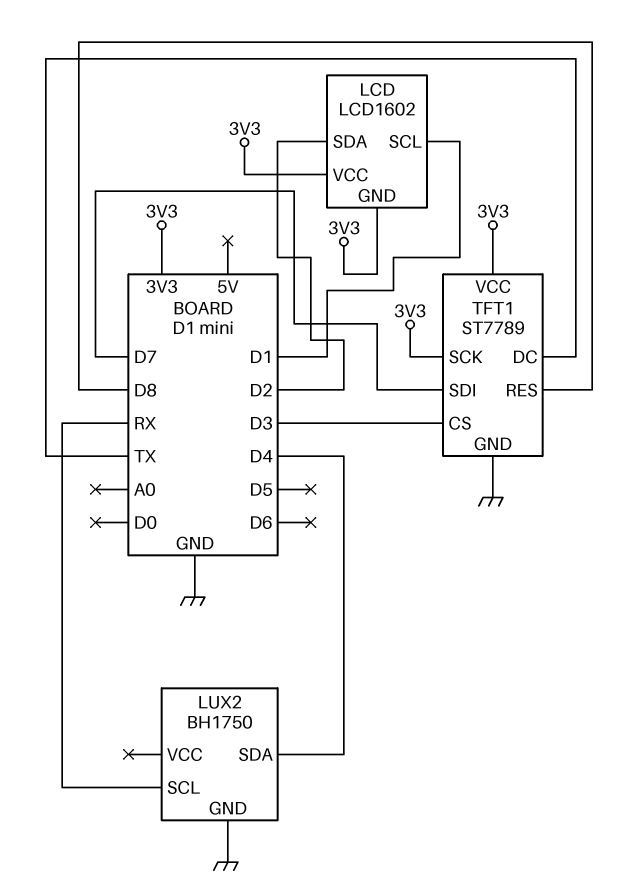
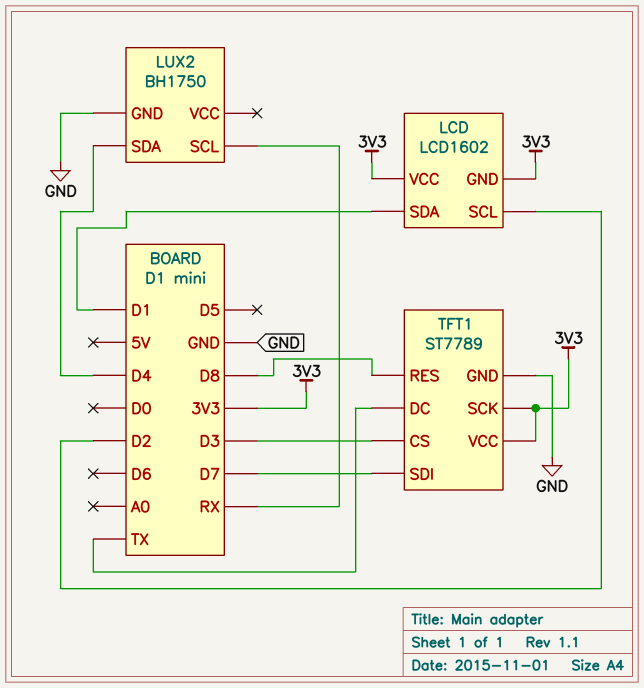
LCD pin SCL: D1 -> D2
LCD pin SDA: D2 -> D1

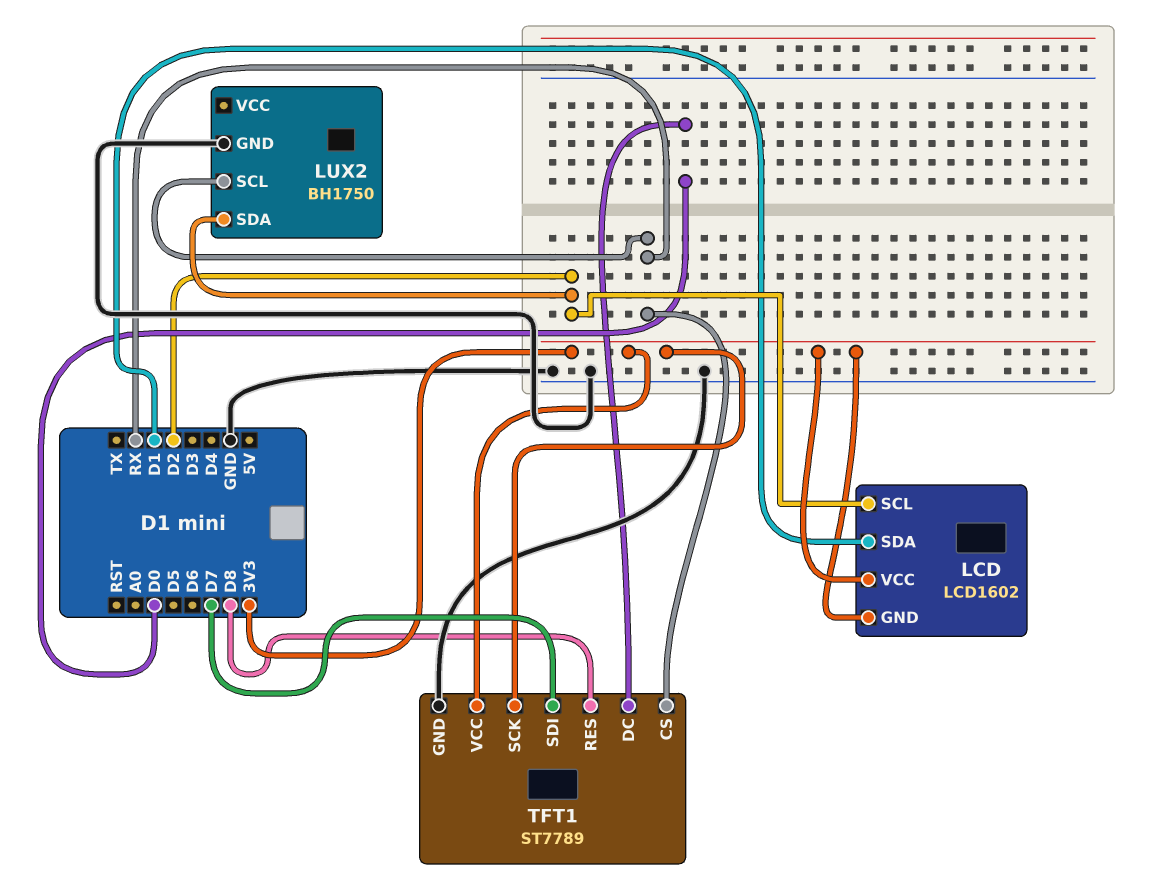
LUX2 pin SDA: D4 -> D2
TFT1 pin CS: D3 -> RX
TFT1 pin DC: TX -> D0

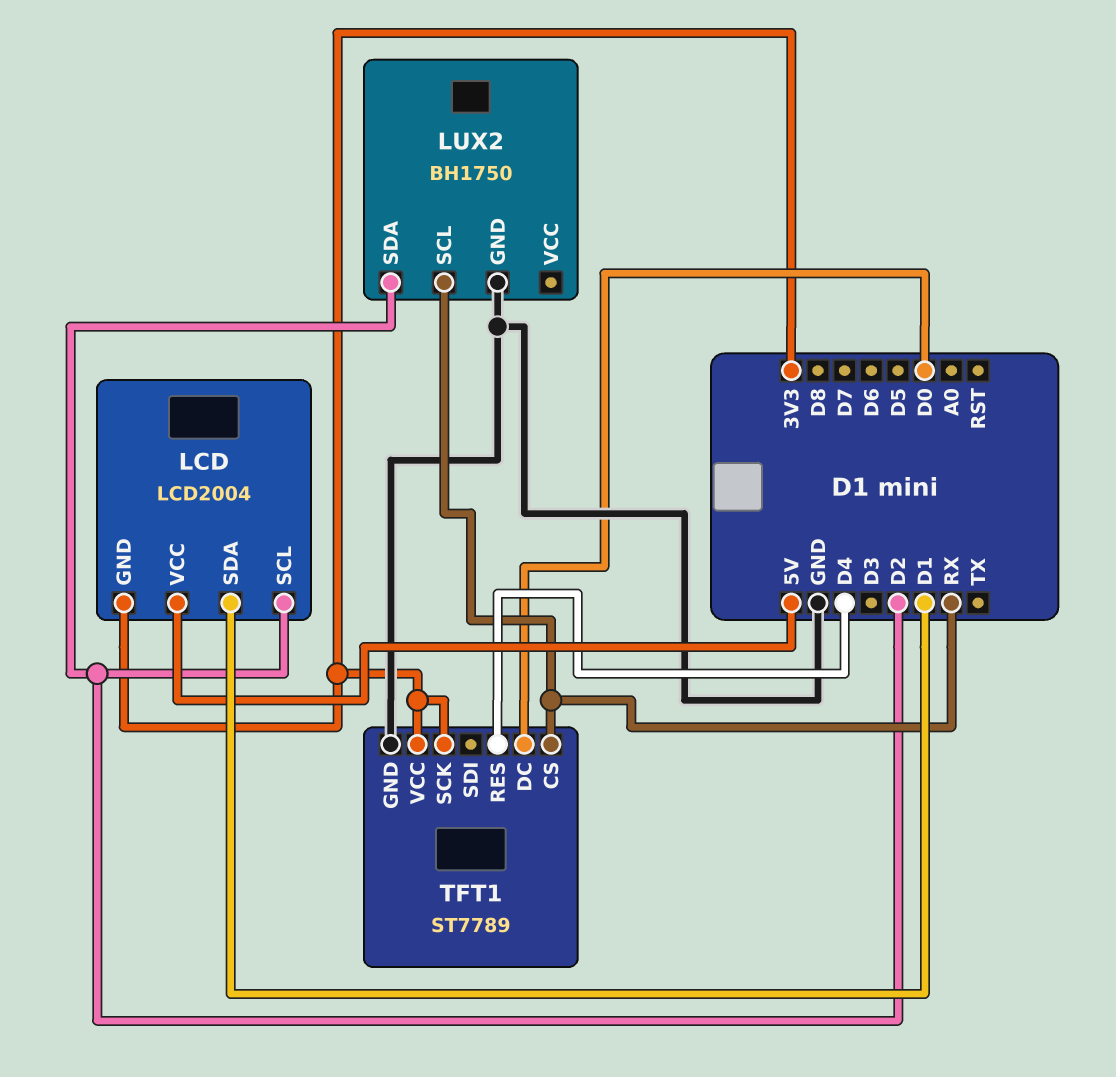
LCD: LCD1602 -> LCD2004
LCD pin VCC: 3V3 -> 5V
TFT1 pin RES: D8 -> D4
TFT1 pin SDI: D7 -> none

